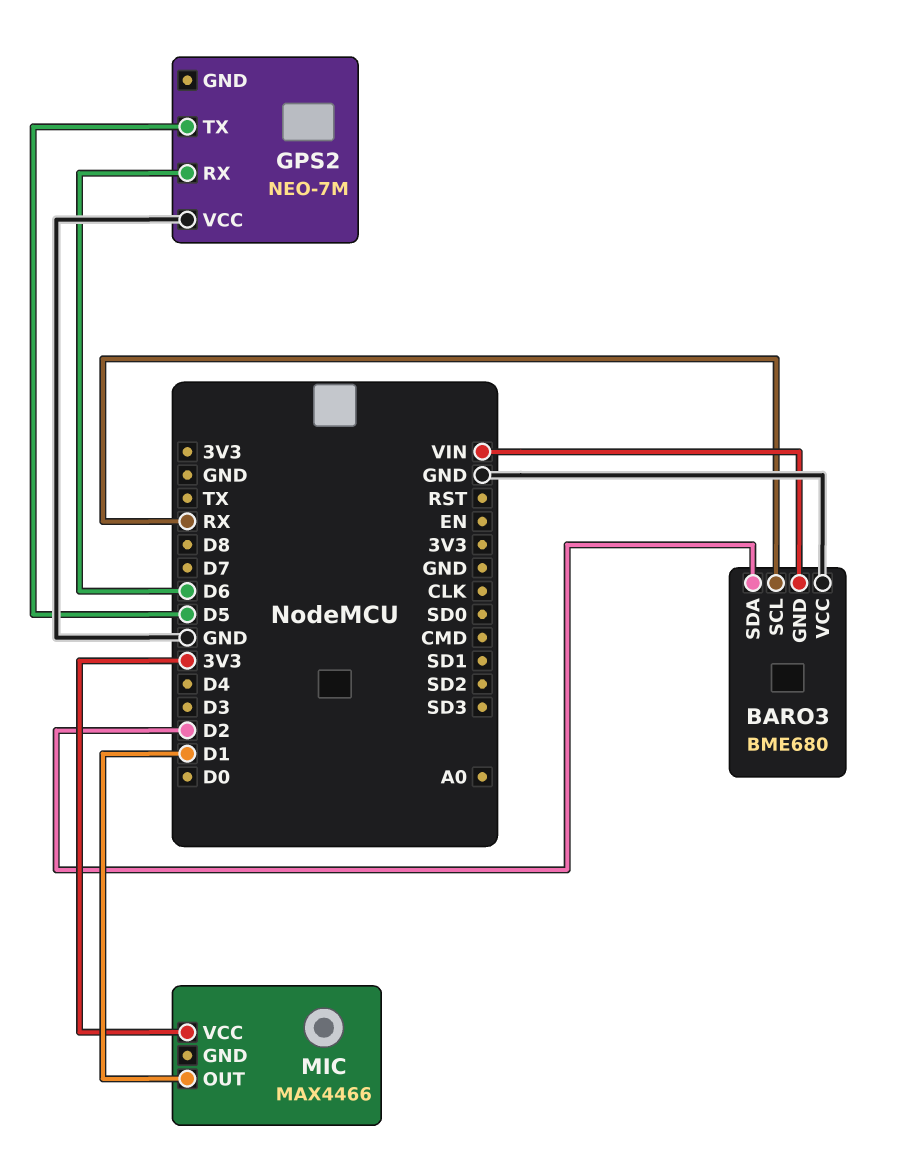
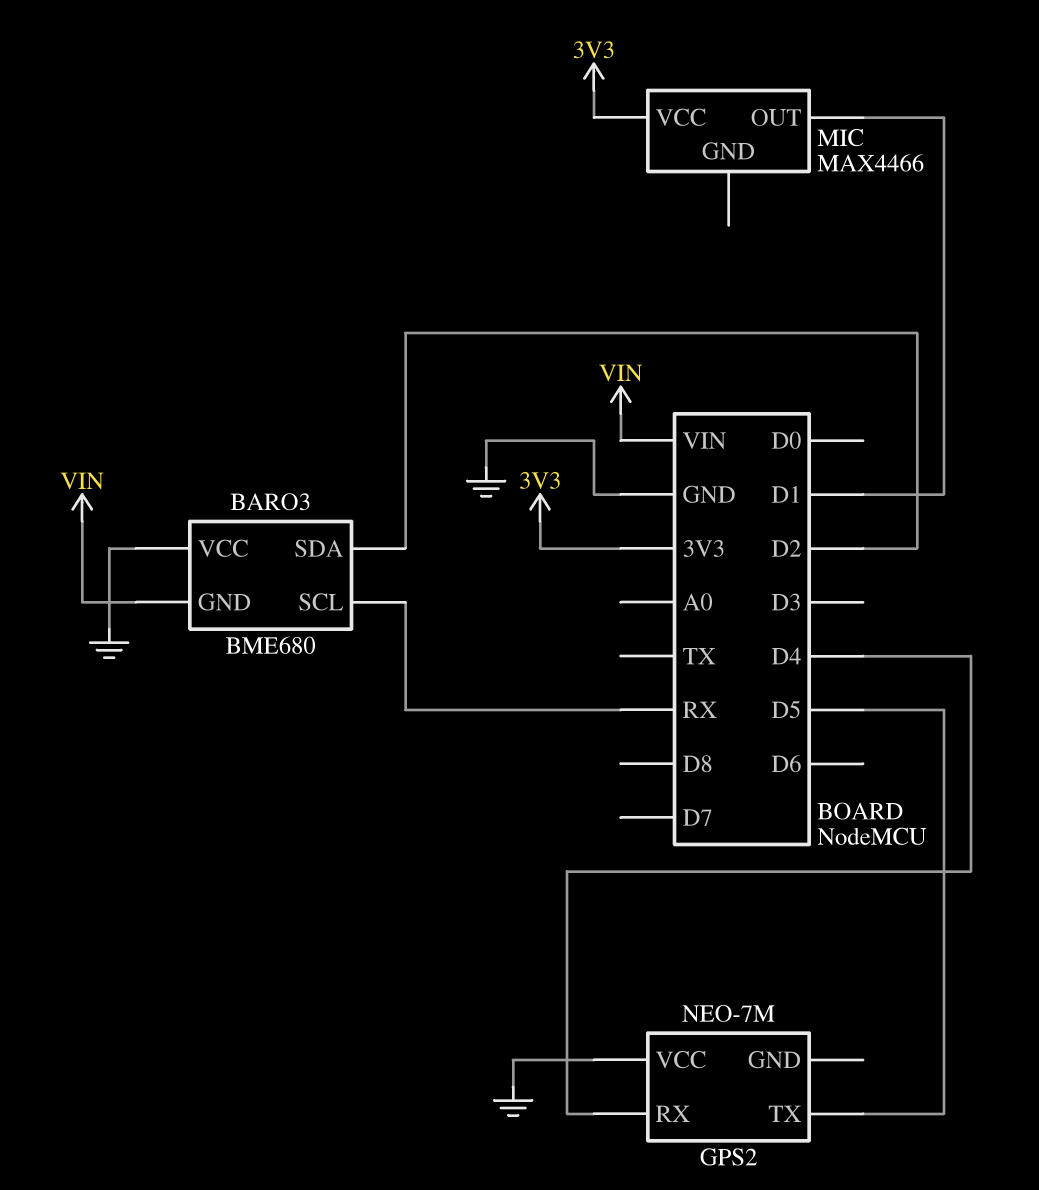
GPS2 pin RX: D6 -> D4

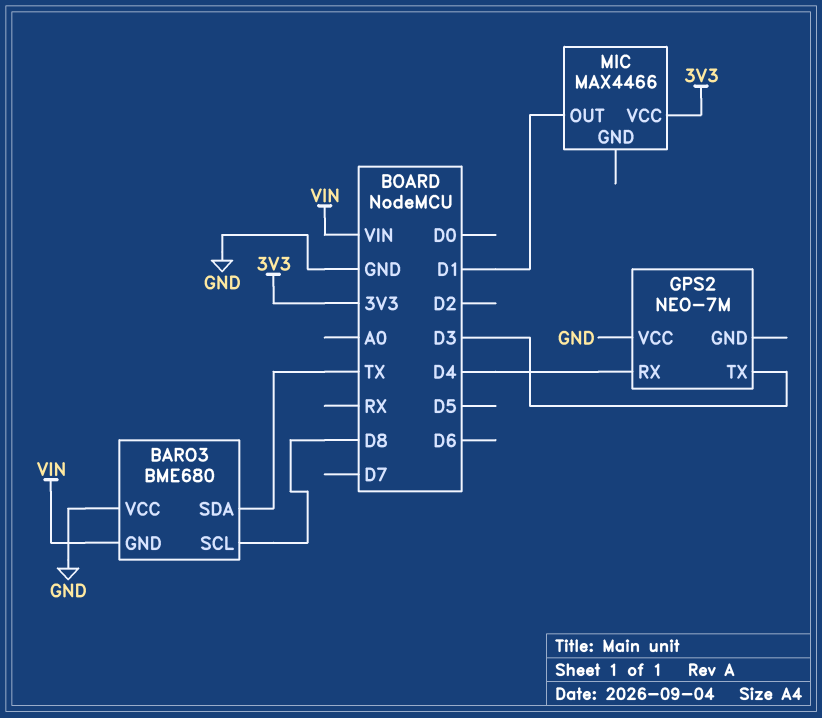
BARO3 pin SCL: RX -> D8
BARO3 pin SDA: D2 -> TX
GPS2 pin TX: D5 -> D3

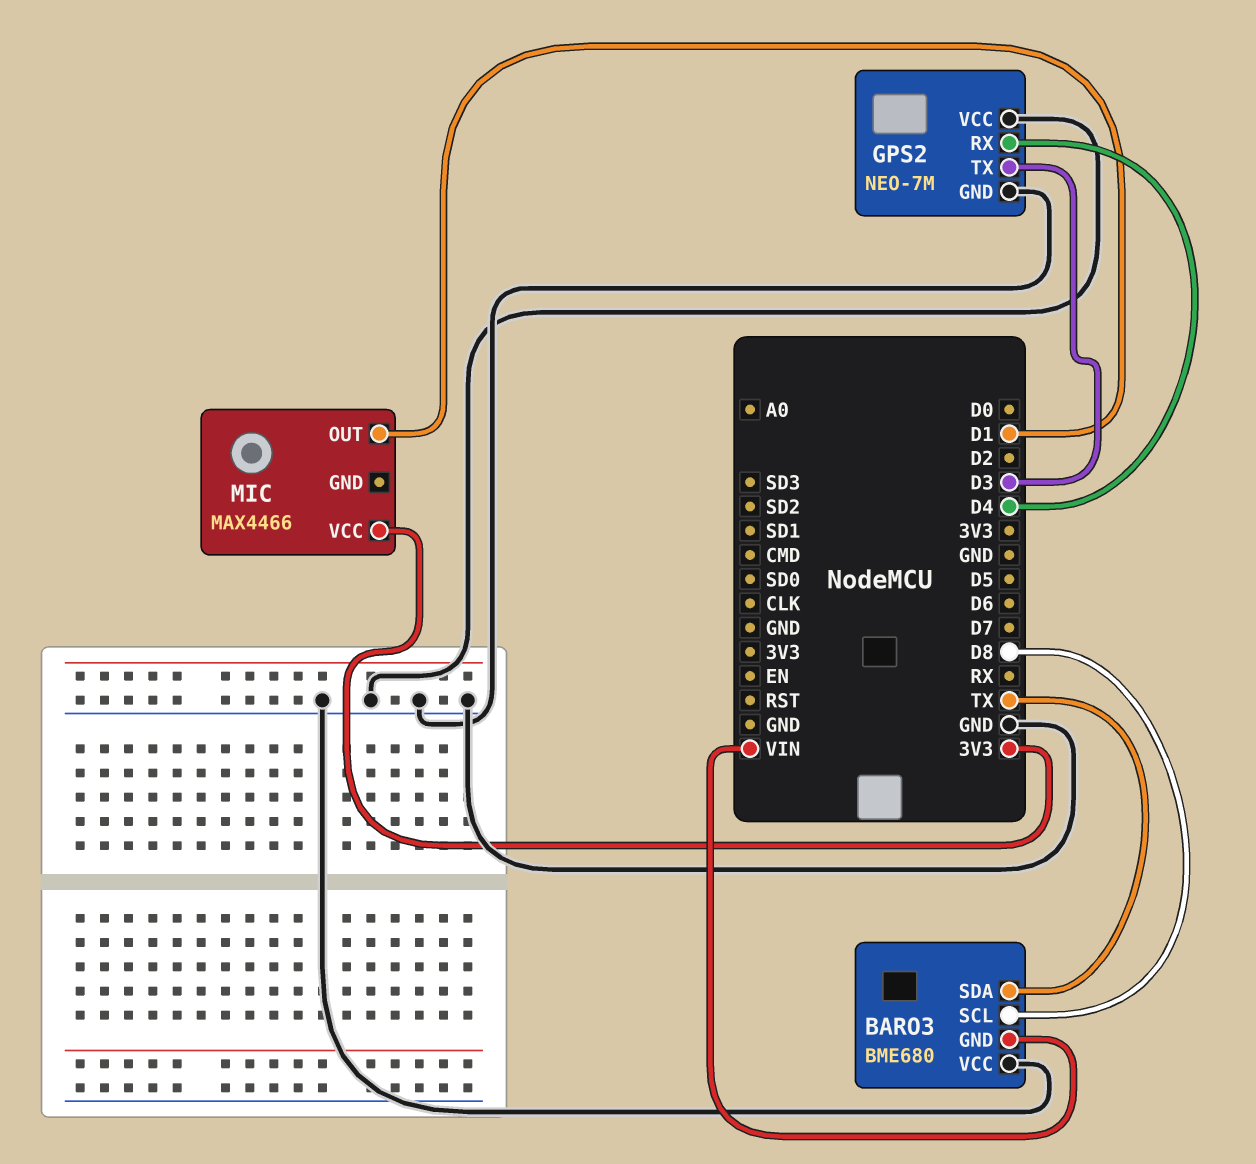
GPS2 pin GND: none -> GND

